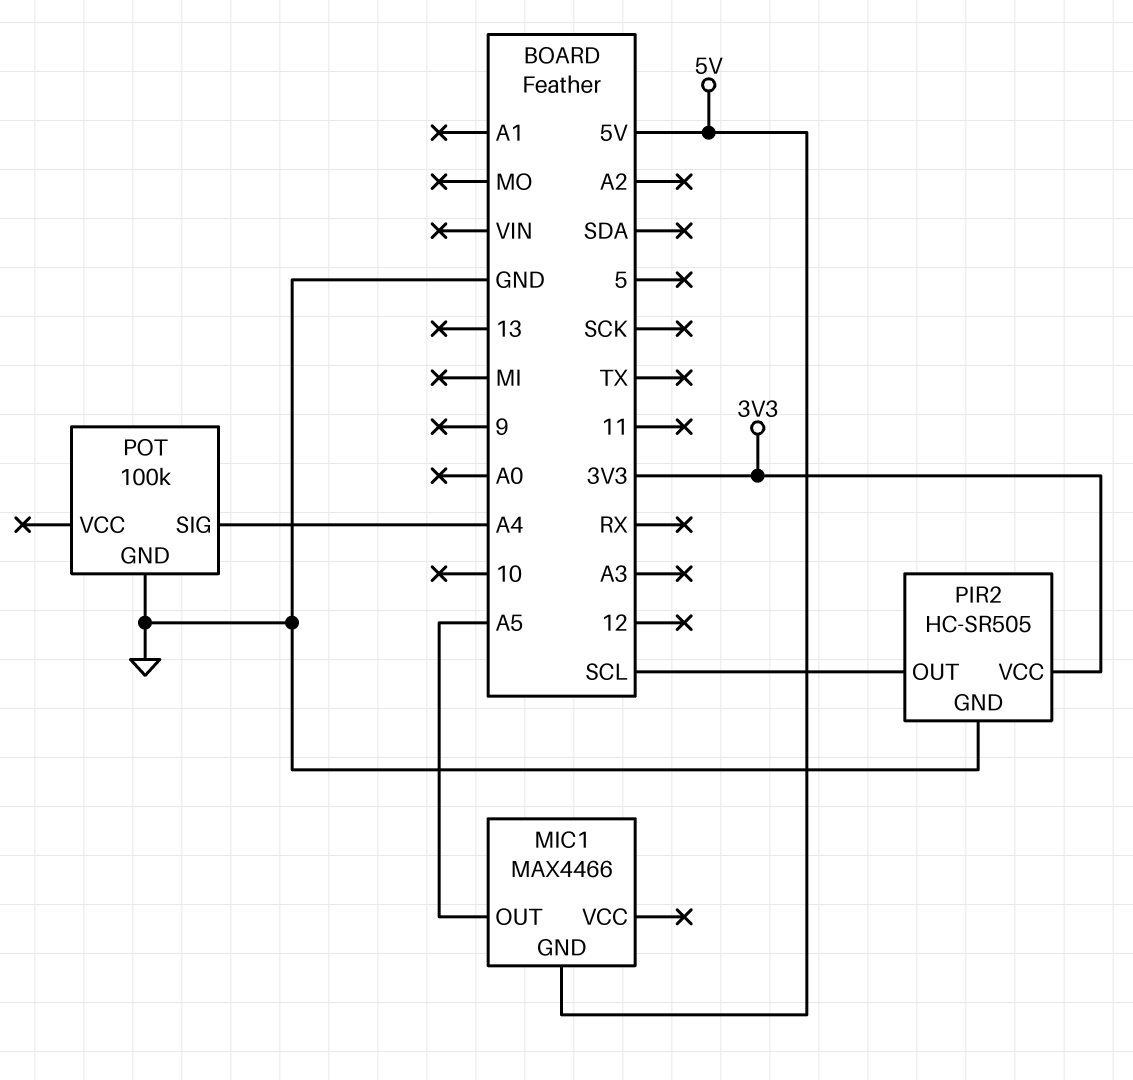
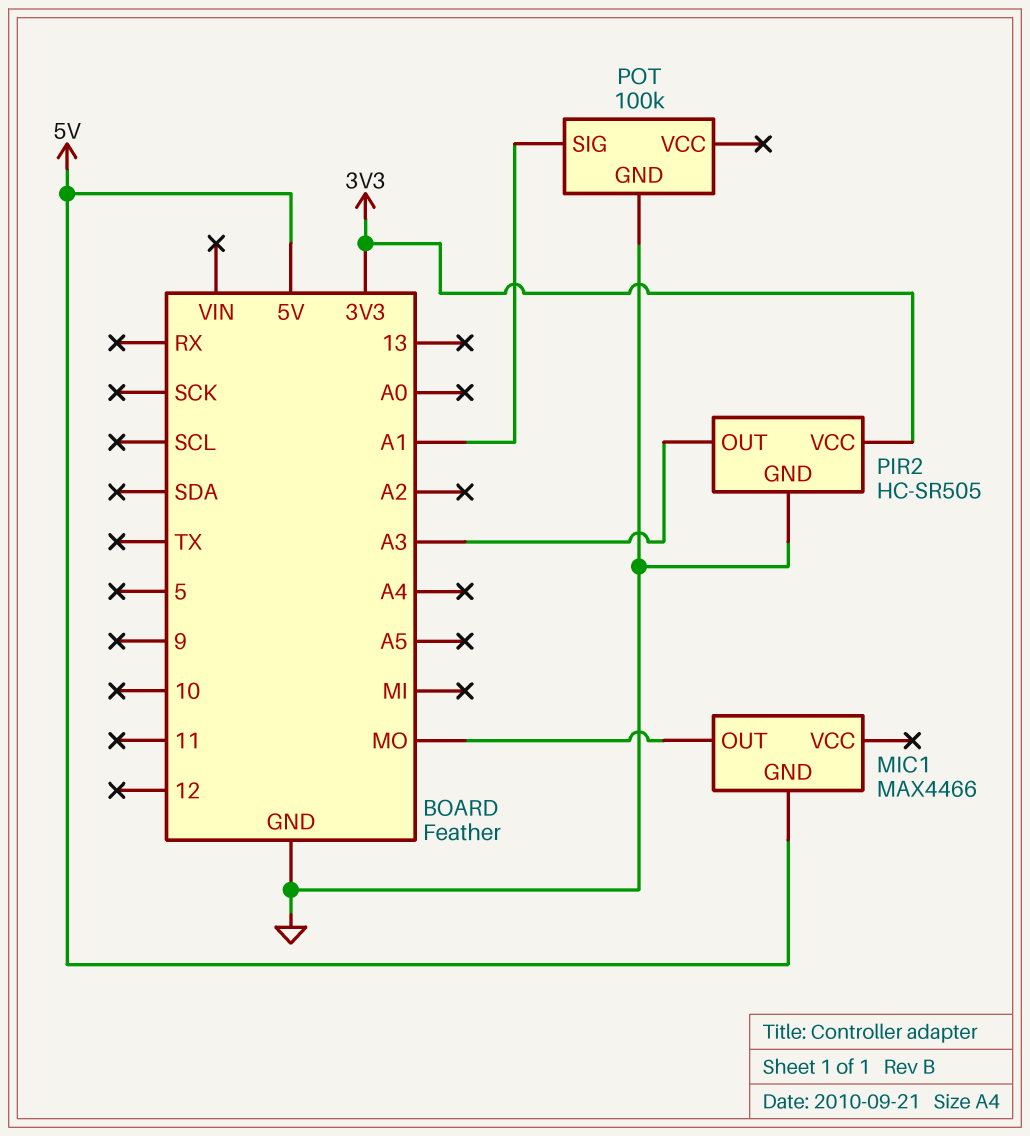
MIC1 pin OUT: A5 -> MO
PIR2 pin OUT: SCL -> A3
POT pin SIG: A4 -> A1

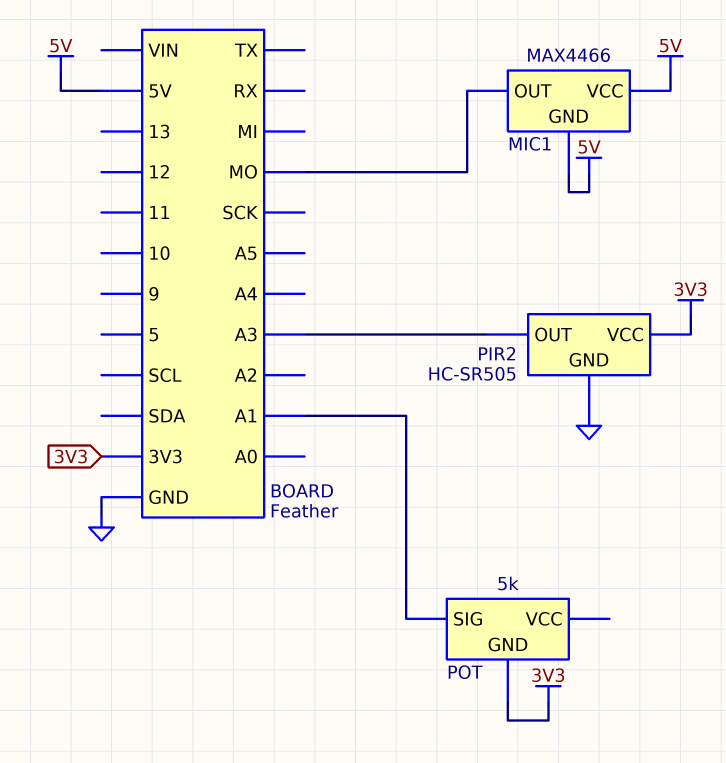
MIC1 pin VCC: none -> 5V
POT: 100k -> 5k
POT pin GND: GND -> 3V3

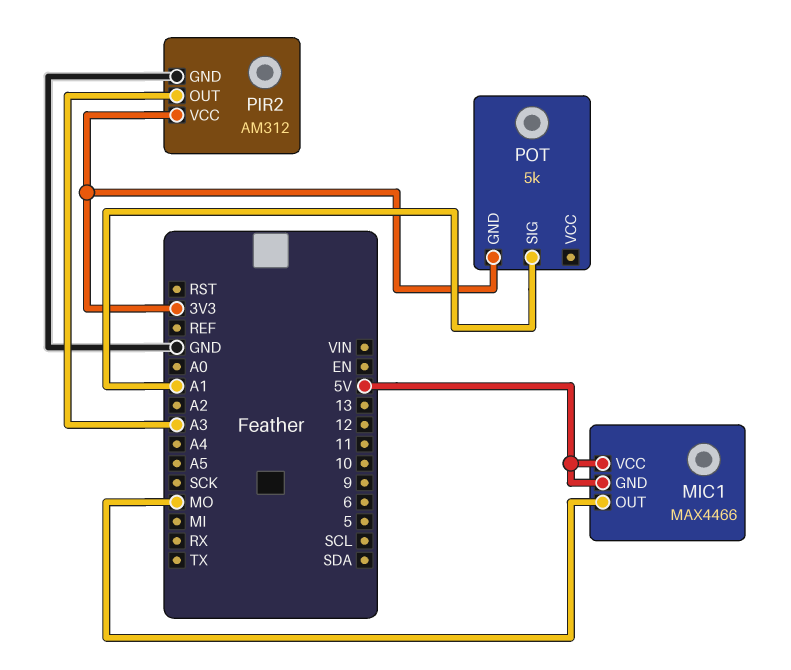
PIR2: HC-SR505 -> AM312

